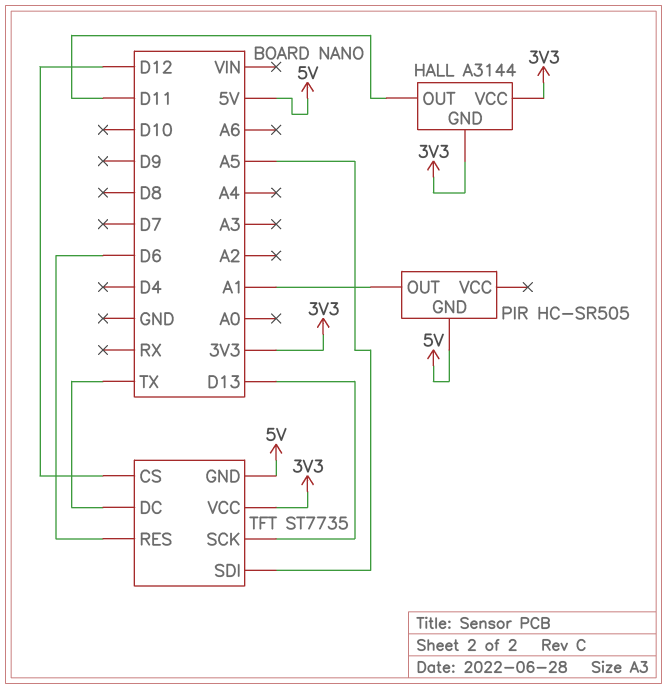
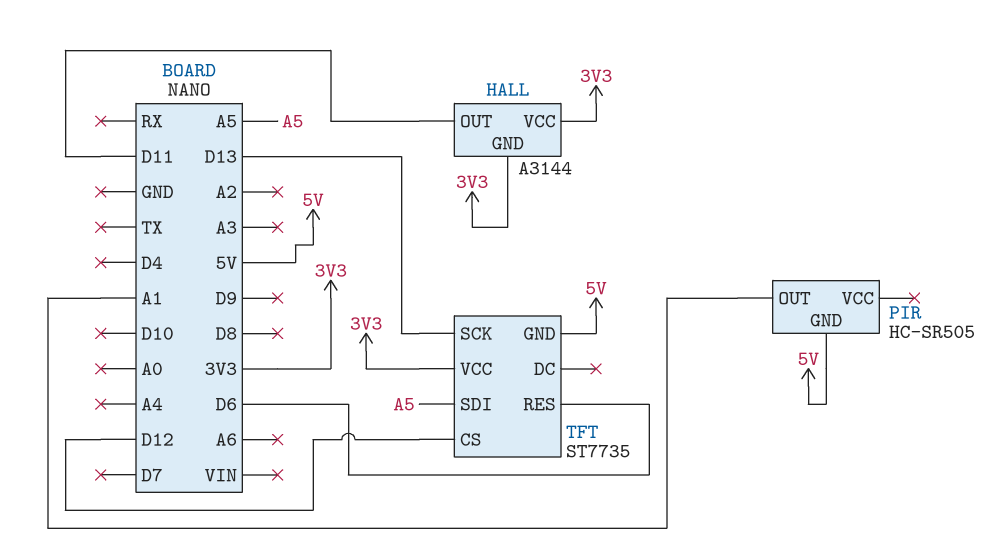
TFT pin DC: TX -> none

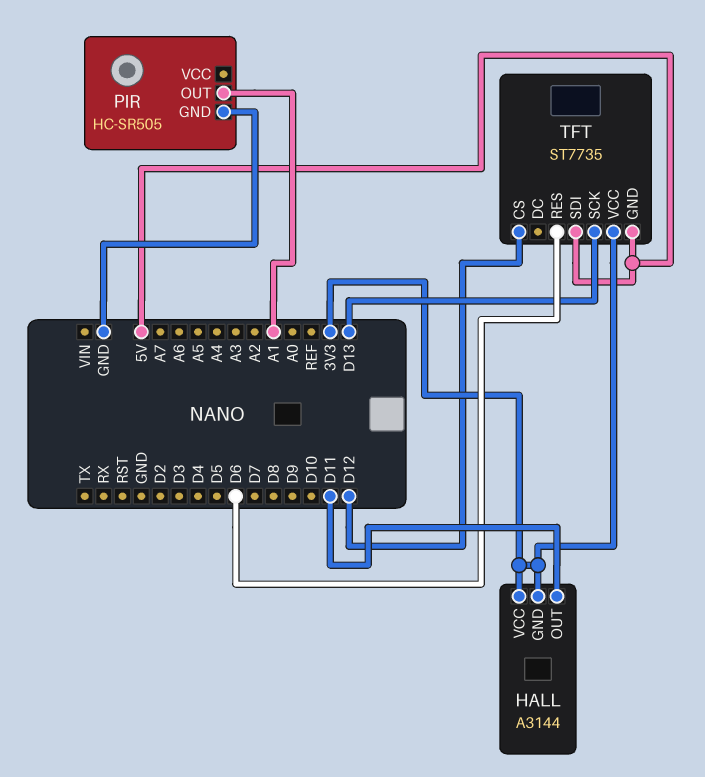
PIR pin GND: 5V -> GND
TFT pin SDI: A5 -> 5V

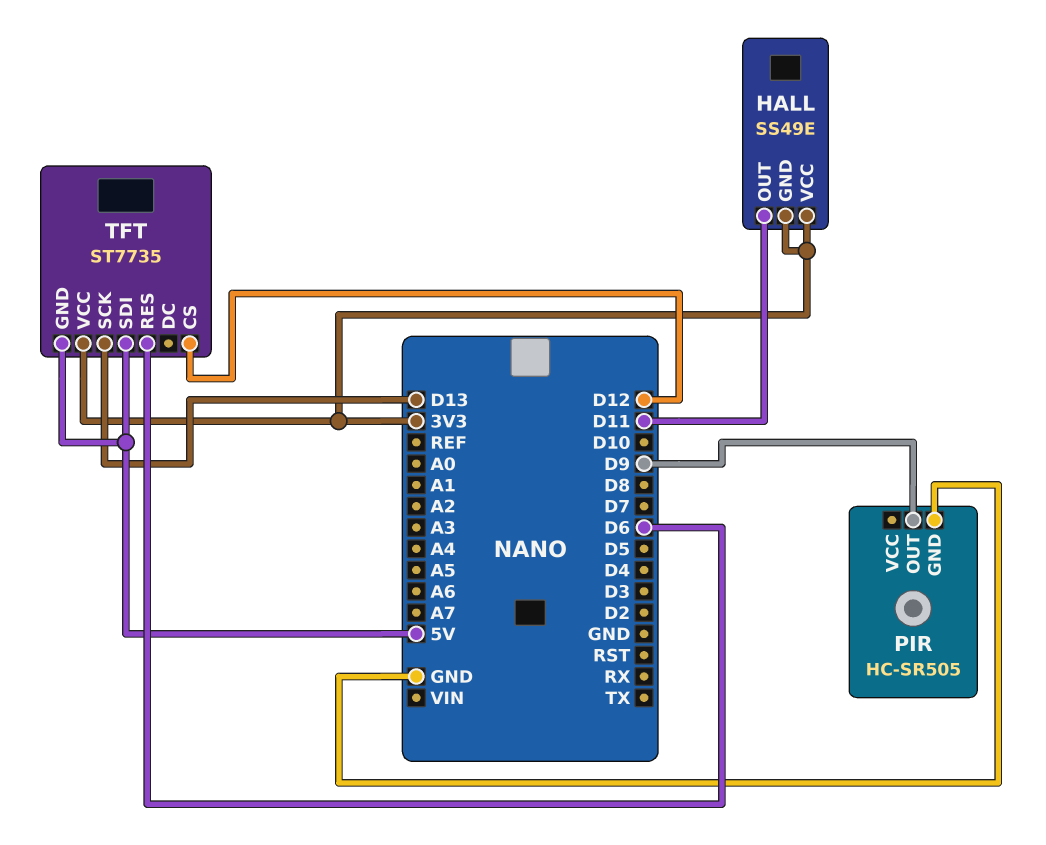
HALL: A3144 -> SS49E
PIR pin OUT: A1 -> D9

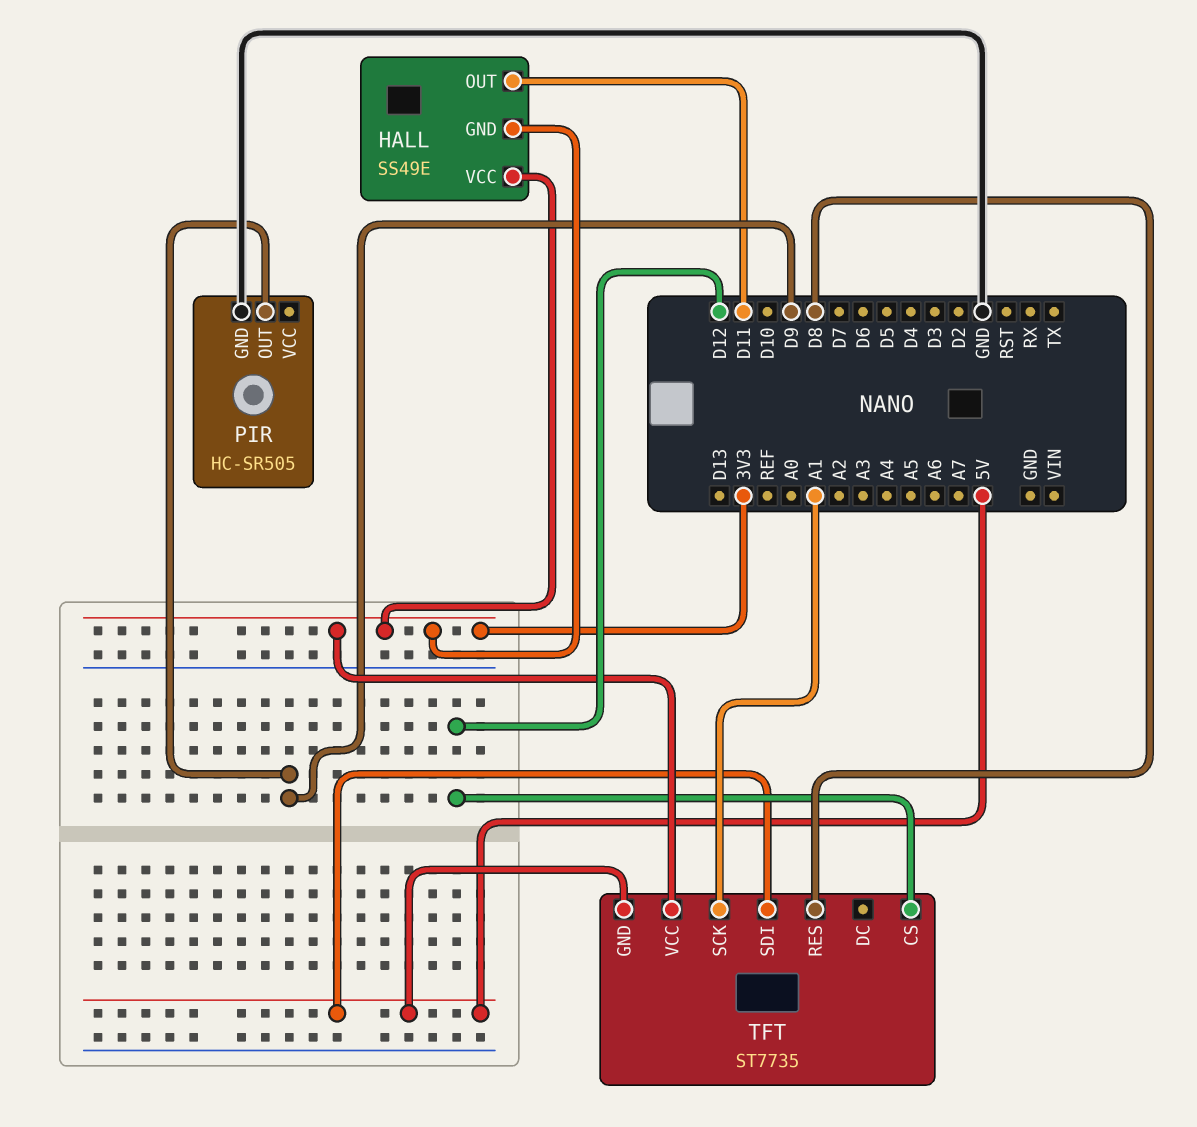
TFT pin RES: D6 -> D8
TFT pin SCK: D13 -> A1

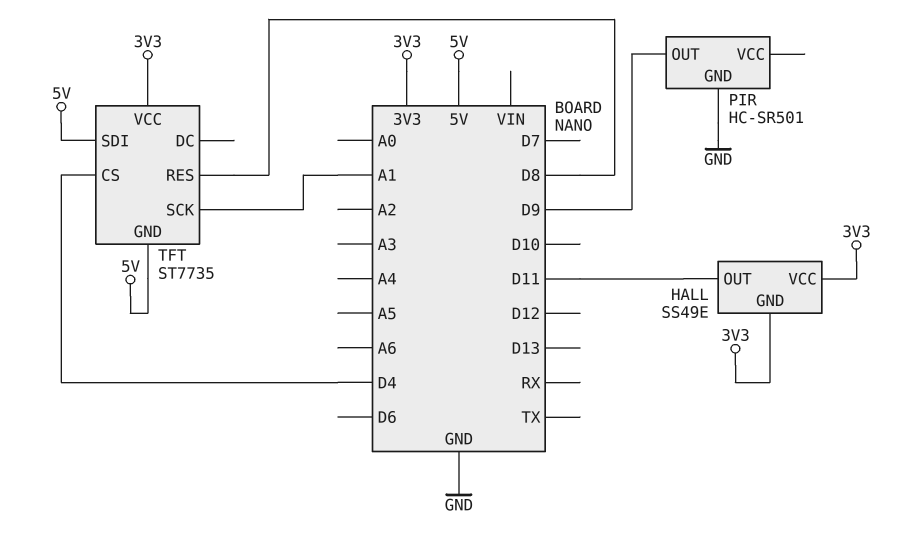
PIR: HC-SR505 -> HC-SR501
TFT pin CS: D12 -> D4

